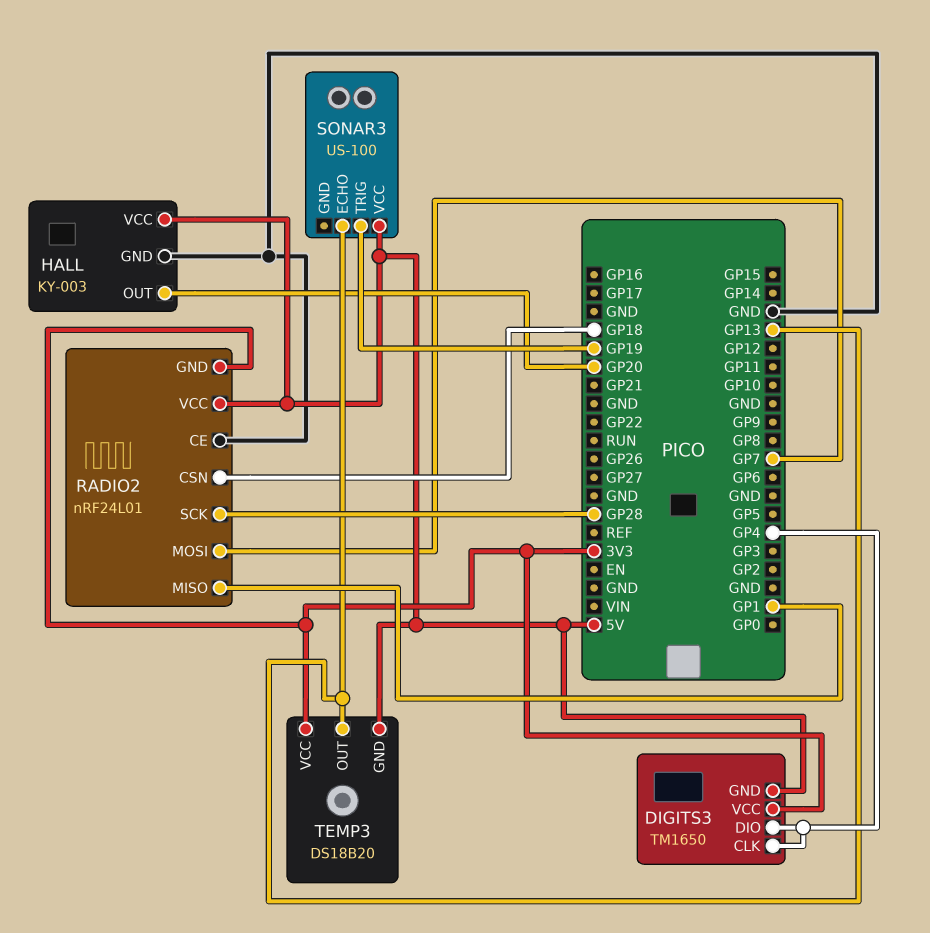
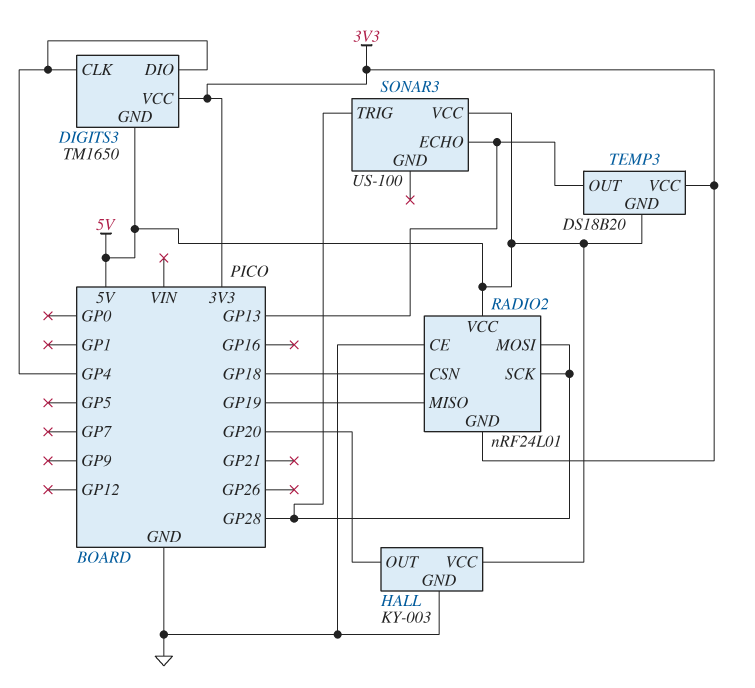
RADIO2 pin MISO: GP1 -> GP19
RADIO2 pin MOSI: GP7 -> GP28
SONAR3 pin TRIG: GP19 -> GP28

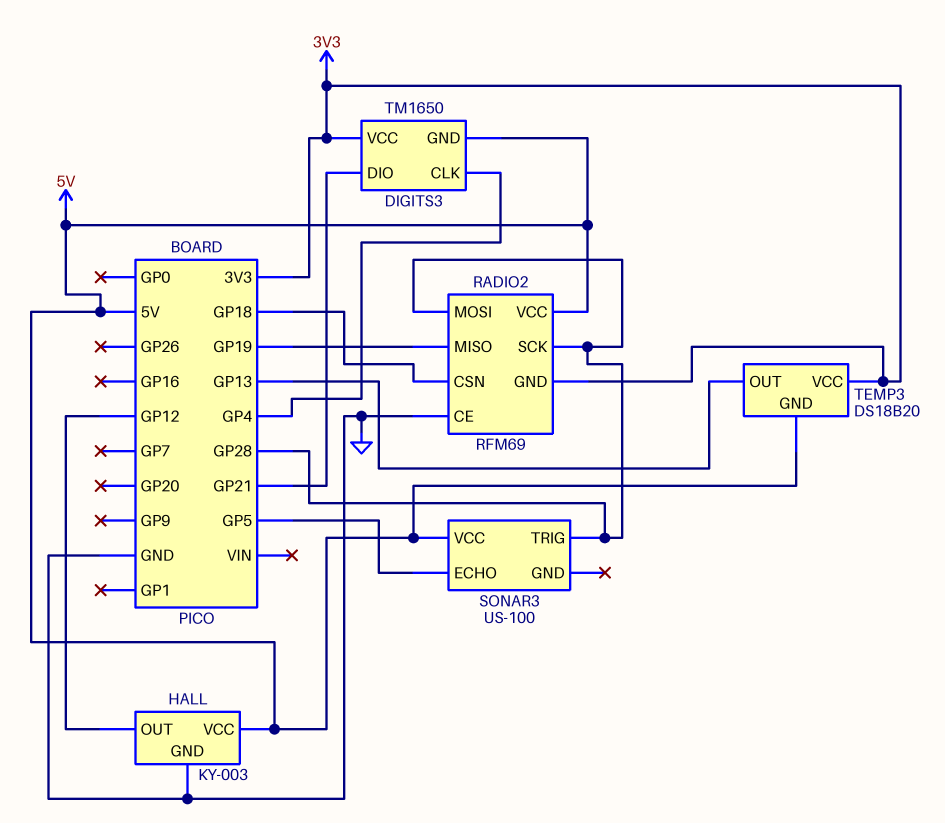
DIGITS3 pin DIO: GP4 -> GP21
HALL pin OUT: GP20 -> GP12
RADIO2: nRF24L01 -> RFM69
SONAR3 pin ECHO: GP13 -> GP5

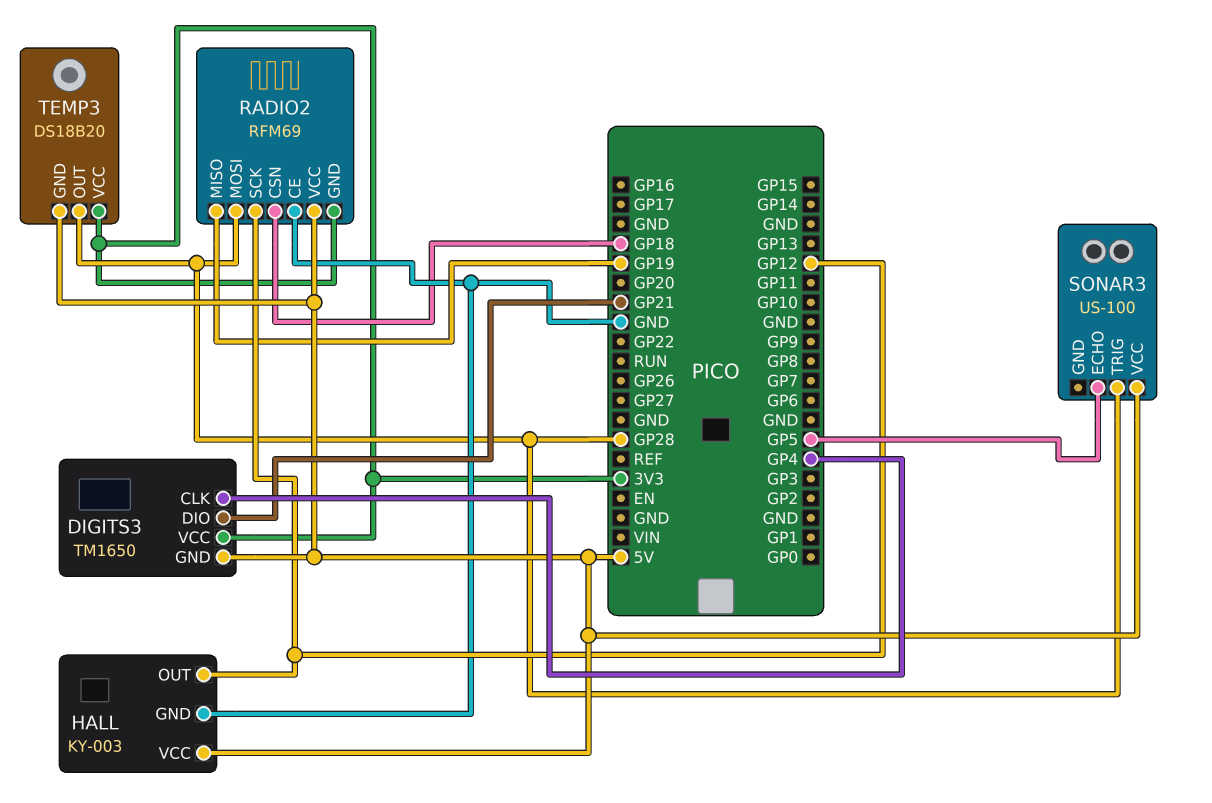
RADIO2 pin SCK: GP28 -> GP12
TEMP3 pin OUT: GP13 -> GP28

